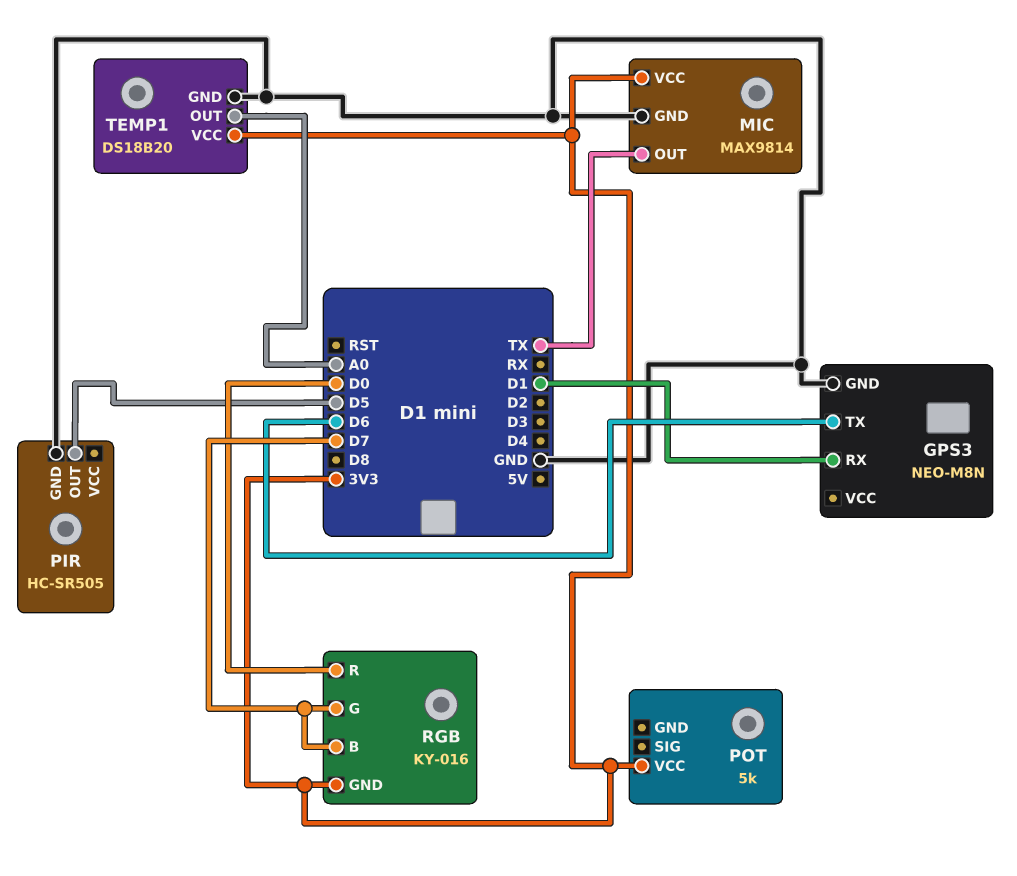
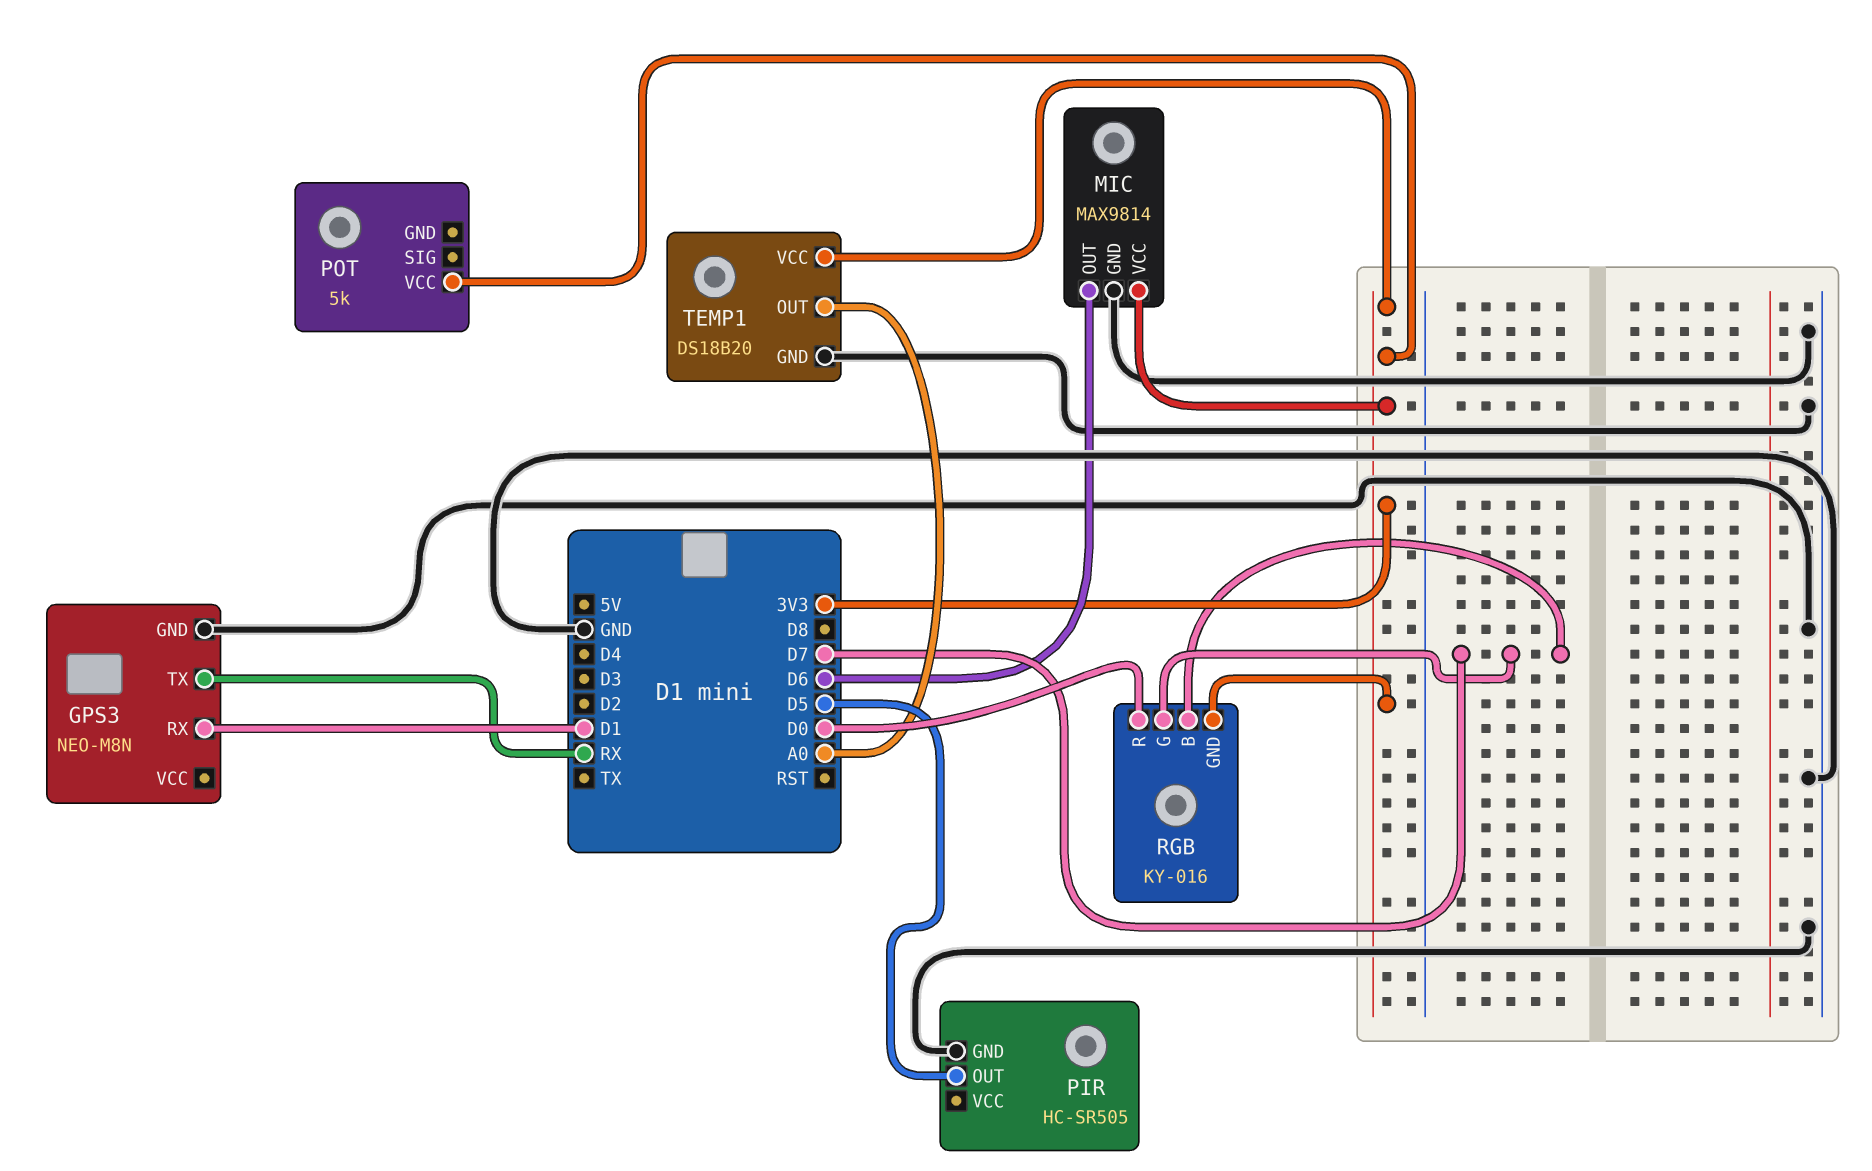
GPS3 pin TX: D6 -> RX
MIC pin OUT: TX -> D6

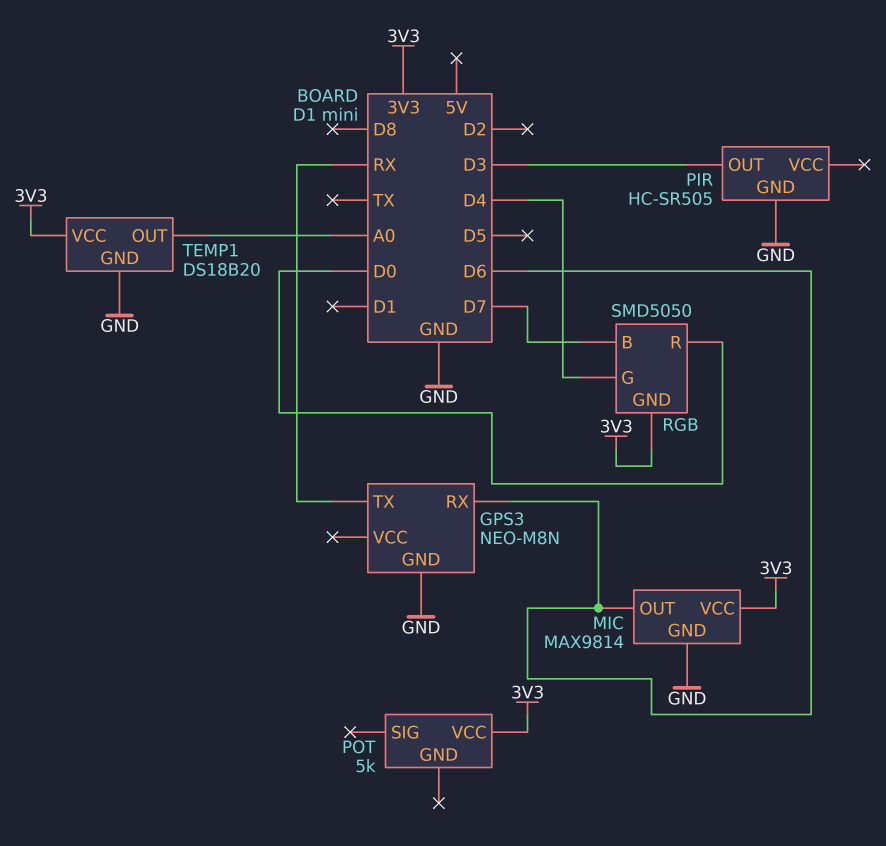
GPS3 pin RX: D1 -> D6
PIR pin OUT: D5 -> D3
RGB: KY-016 -> SMD5050
RGB pin G: D7 -> D4

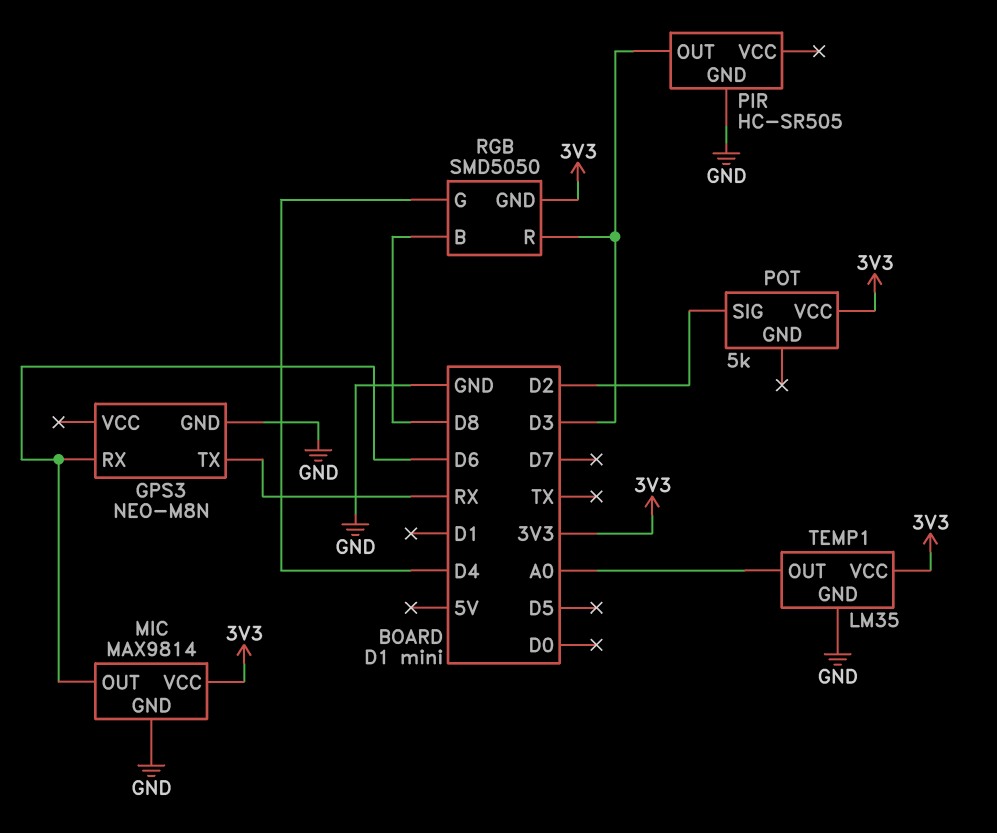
POT pin SIG: none -> D2
RGB pin B: D7 -> D8
RGB pin R: D0 -> D3
TEMP1: DS18B20 -> LM35

